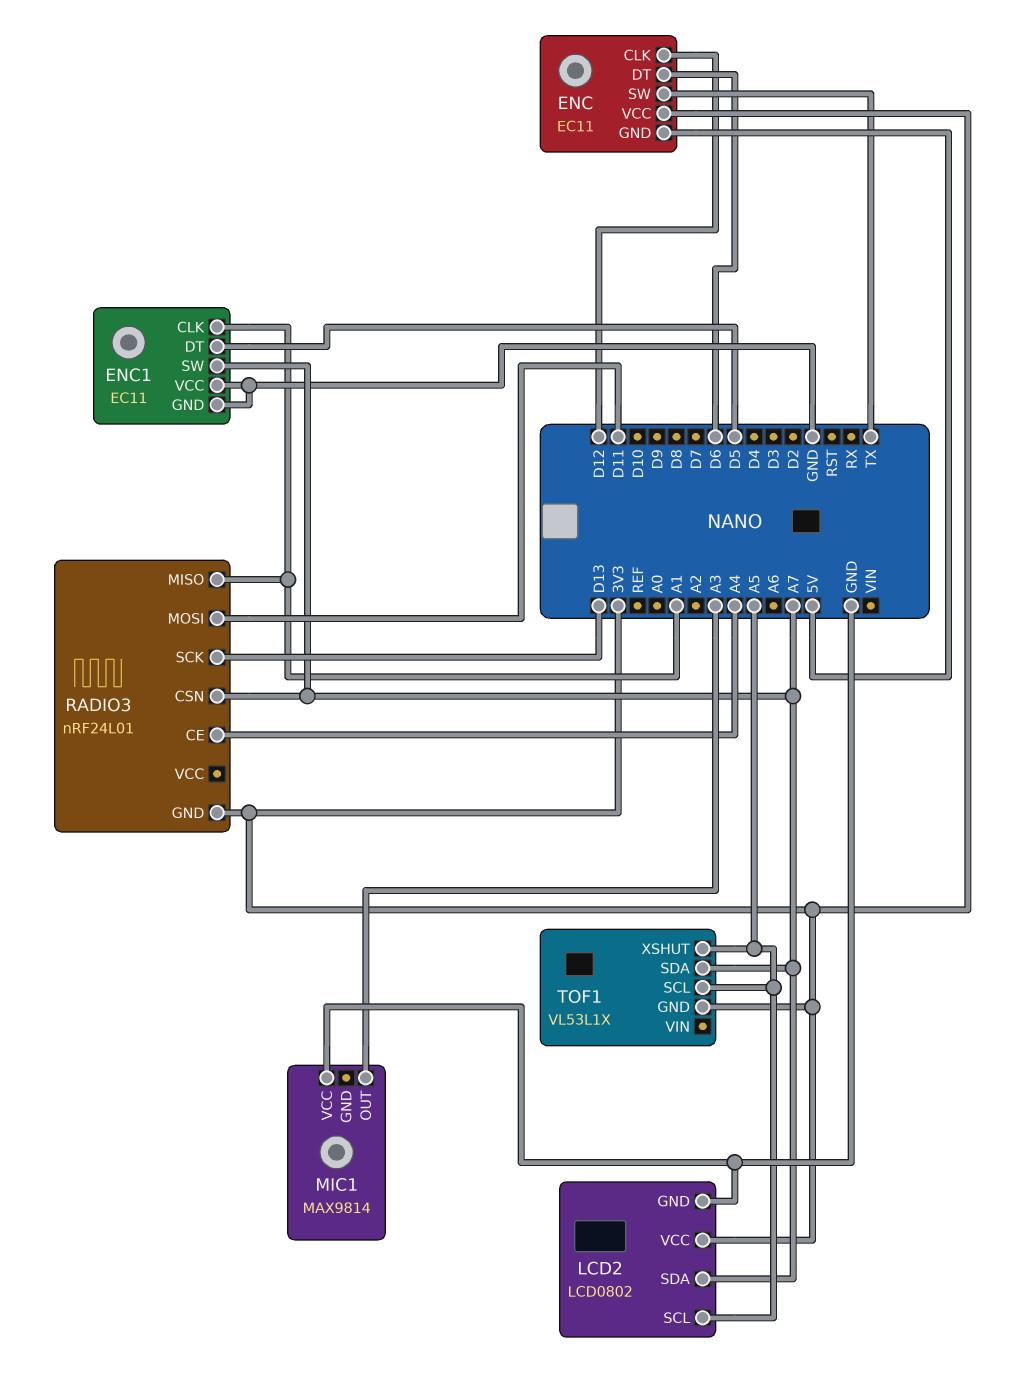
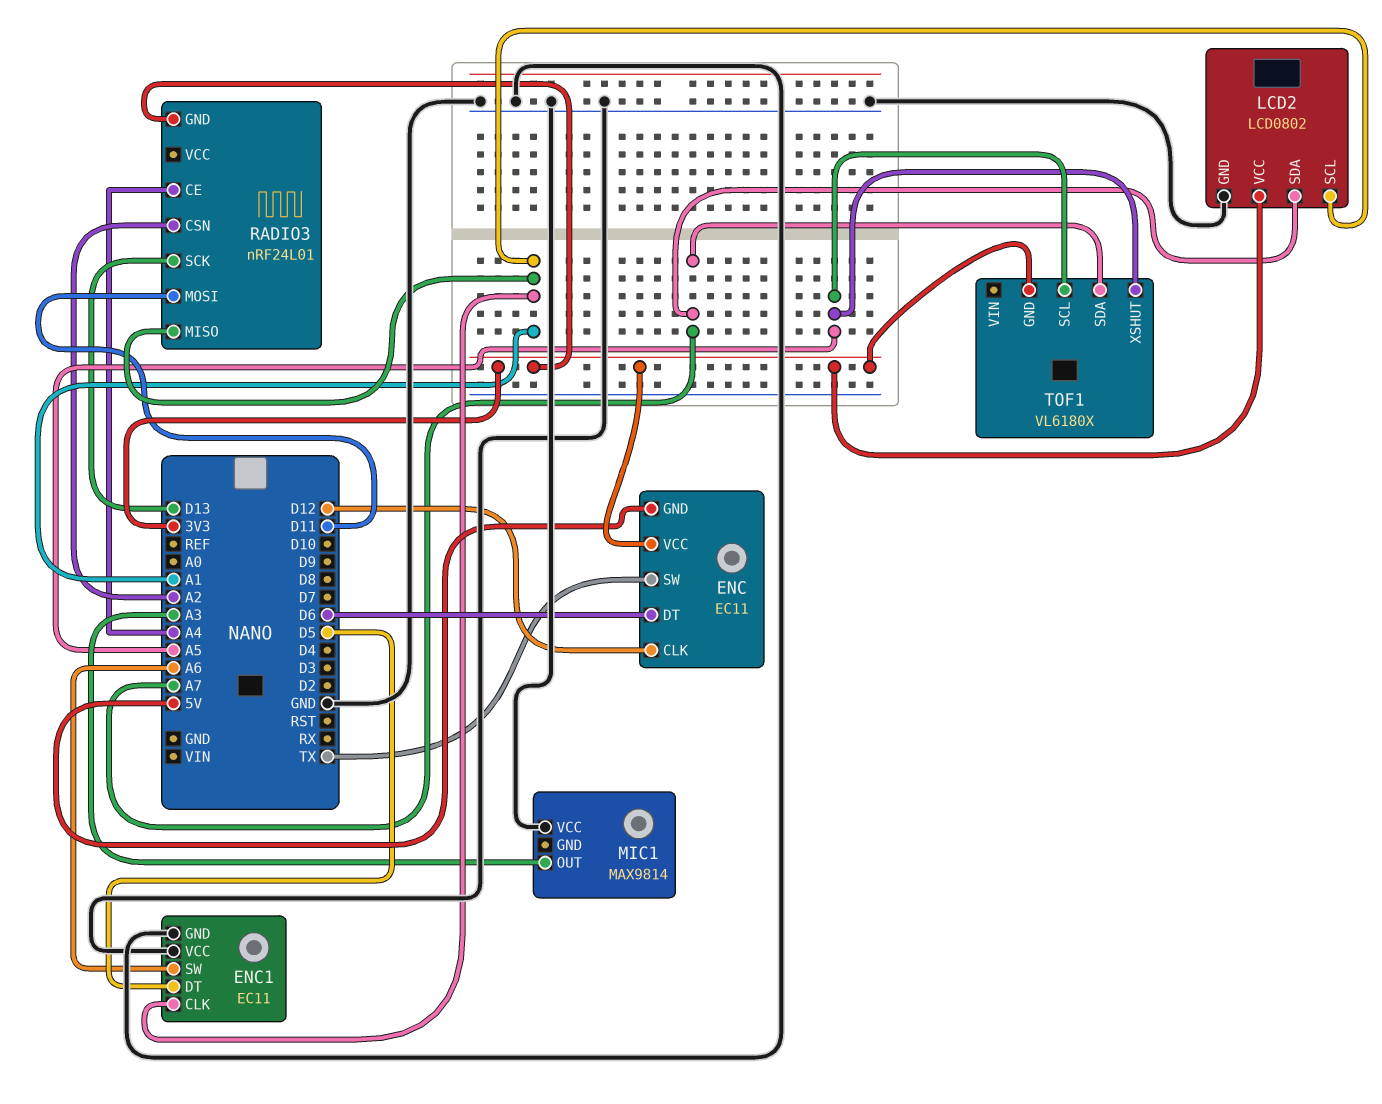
ENC1 pin SW: A7 -> A6
LCD2 pin SCL: A5 -> A1
RADIO3 pin CSN: A7 -> A2
TOF1: VL53L1X -> VL6180X

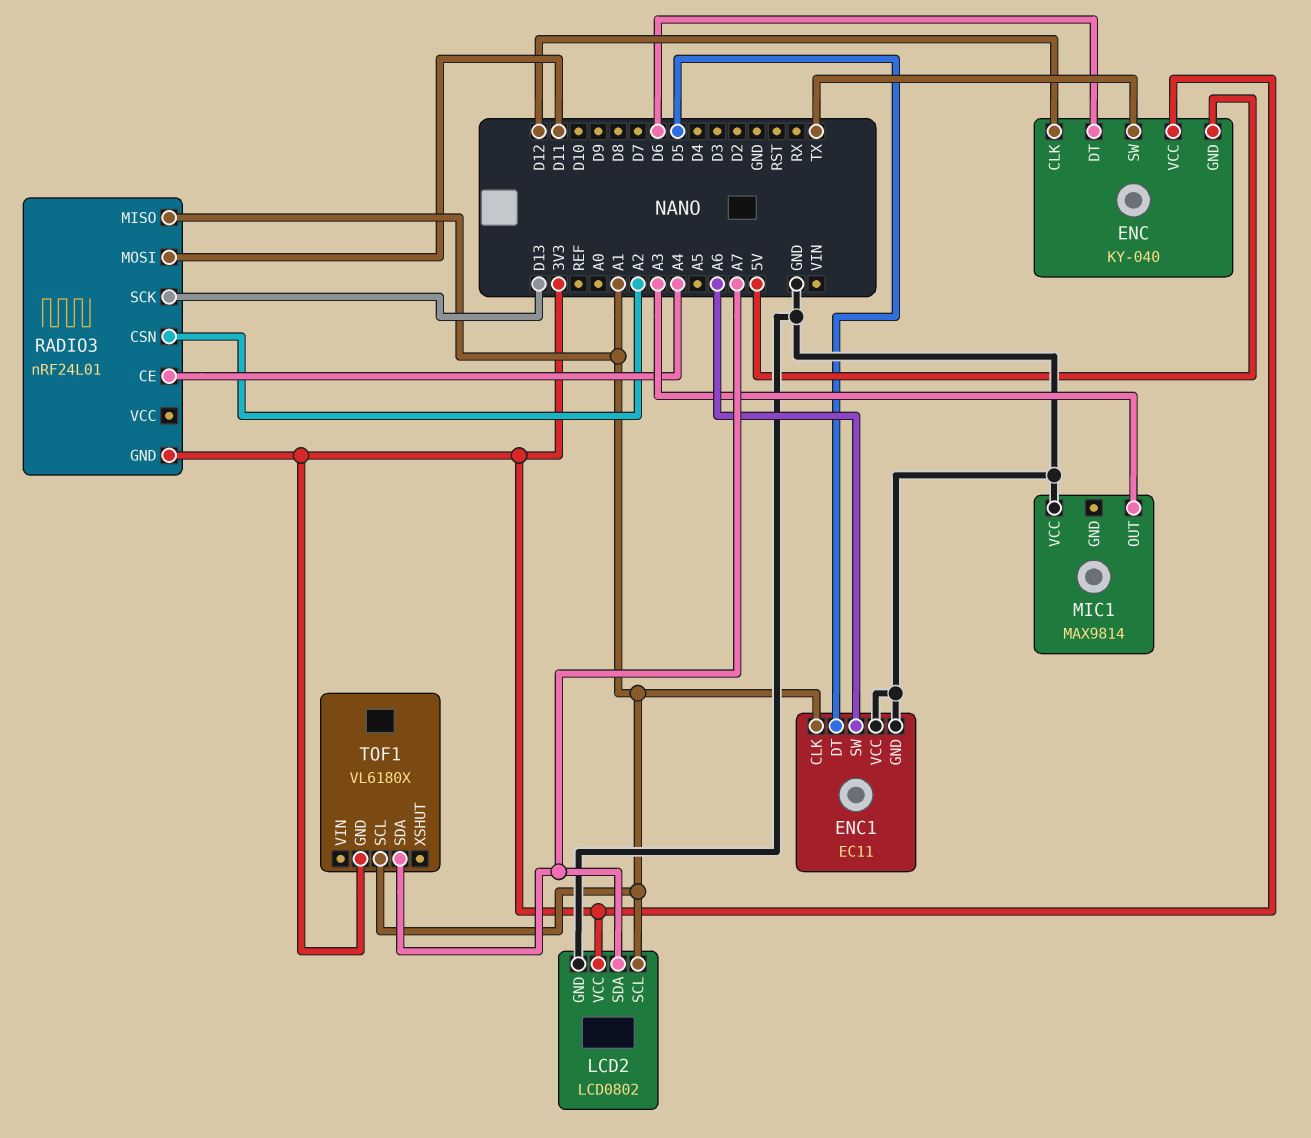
ENC: EC11 -> KY-040
TOF1 pin SCL: A5 -> A1
TOF1 pin XSHUT: A5 -> none

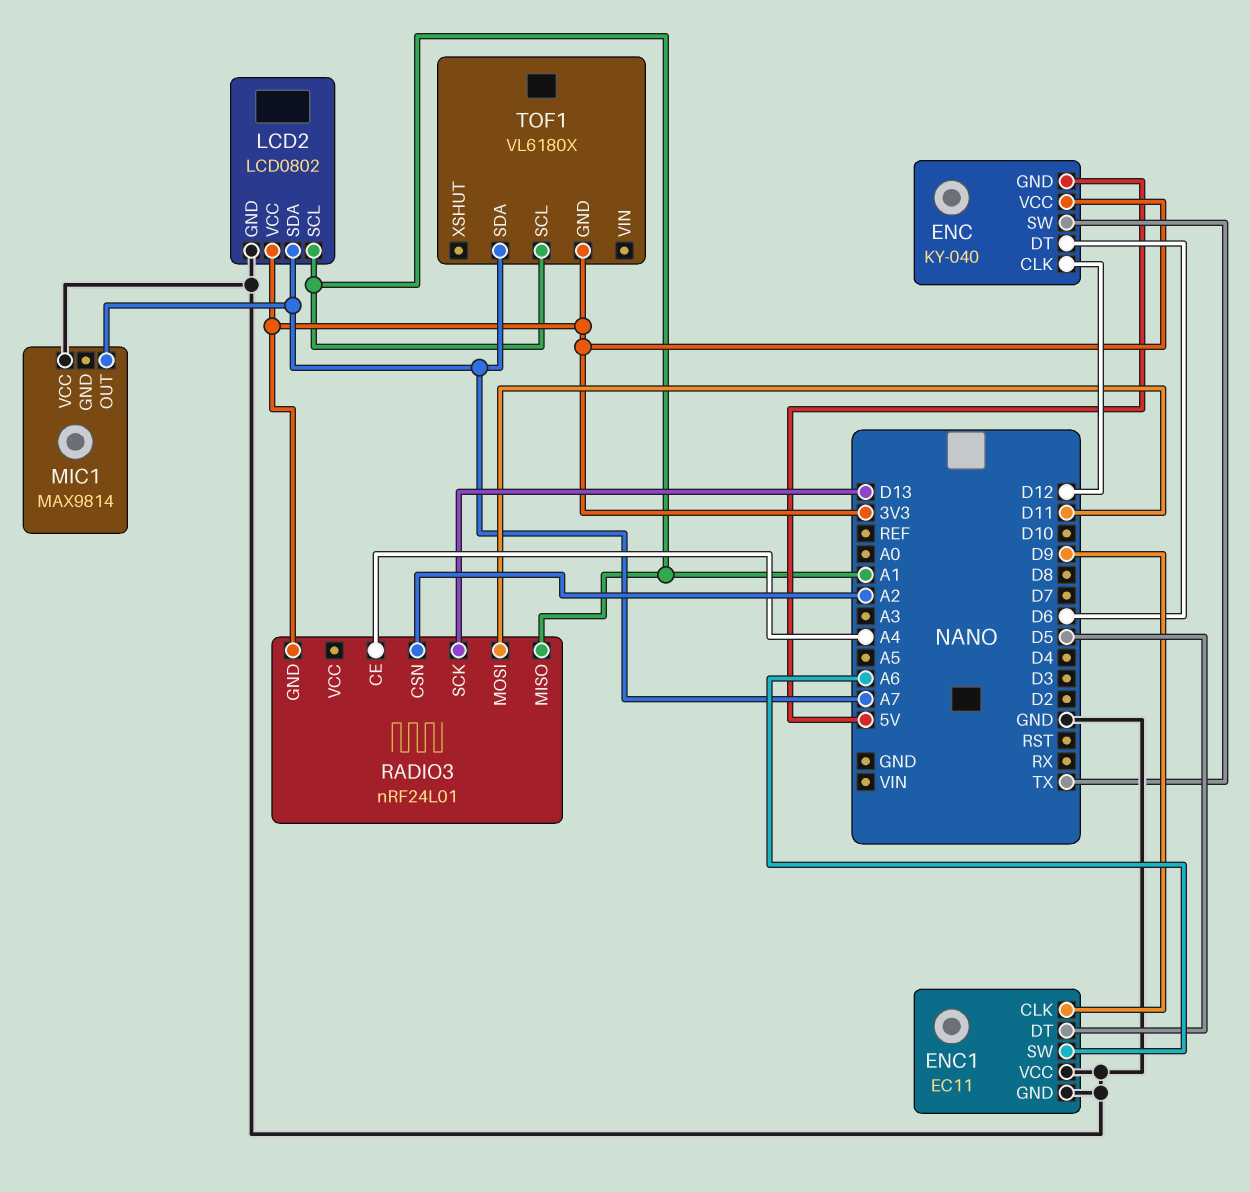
ENC1 pin CLK: A1 -> D9
MIC1 pin OUT: A3 -> A7

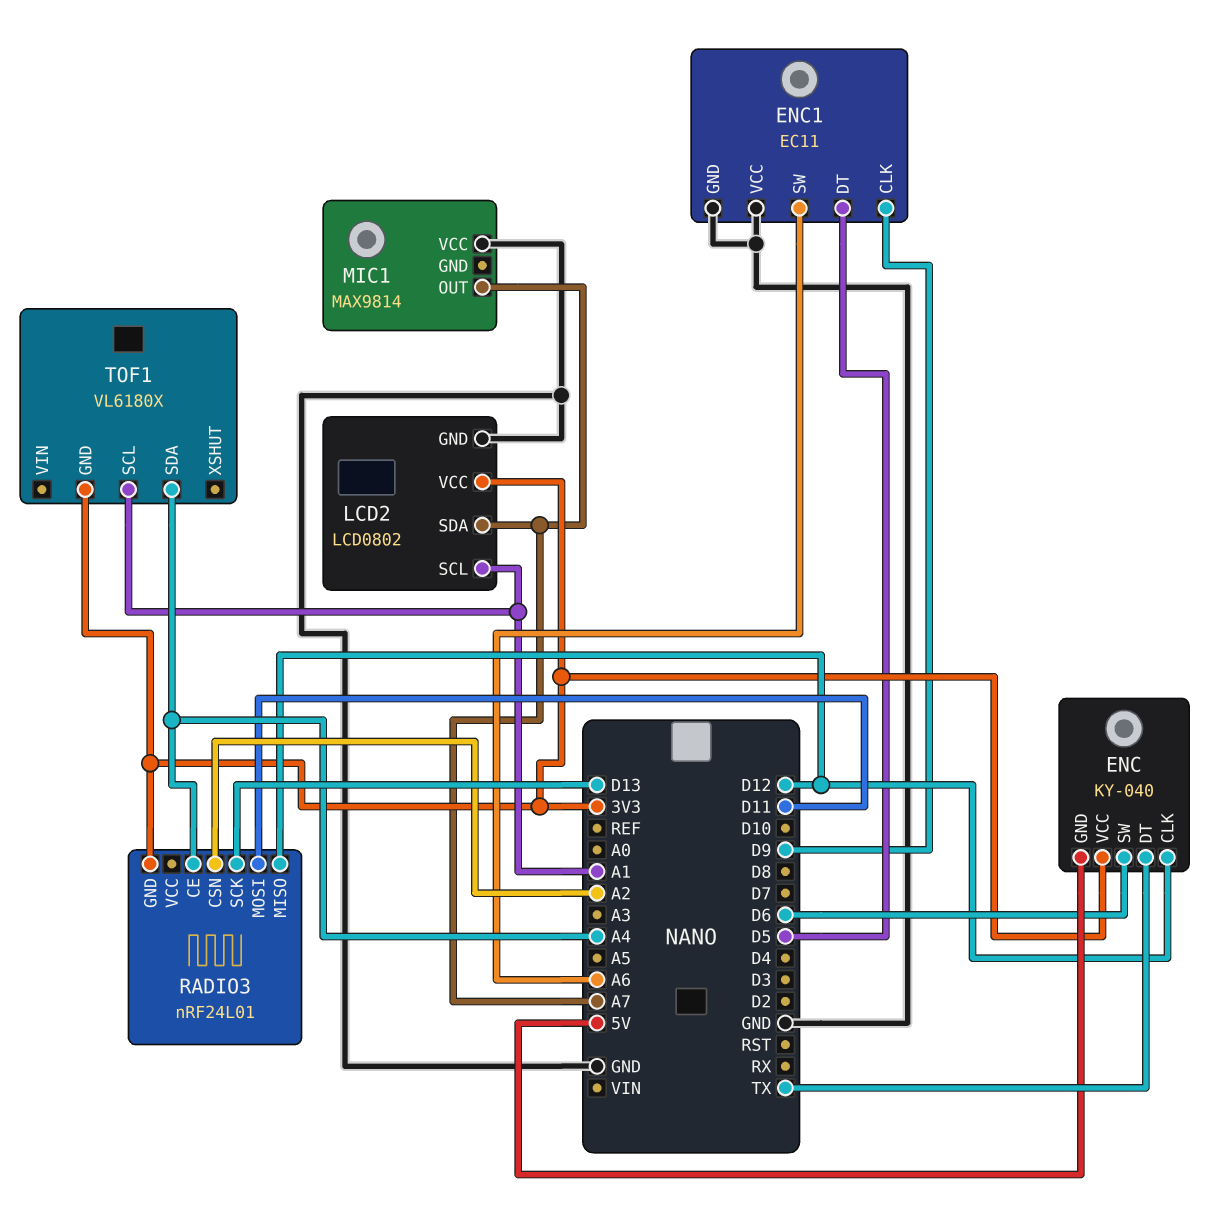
ENC pin DT: D6 -> TX
ENC pin SW: TX -> D6
RADIO3 pin MISO: A1 -> D12
TOF1 pin SDA: A7 -> A4

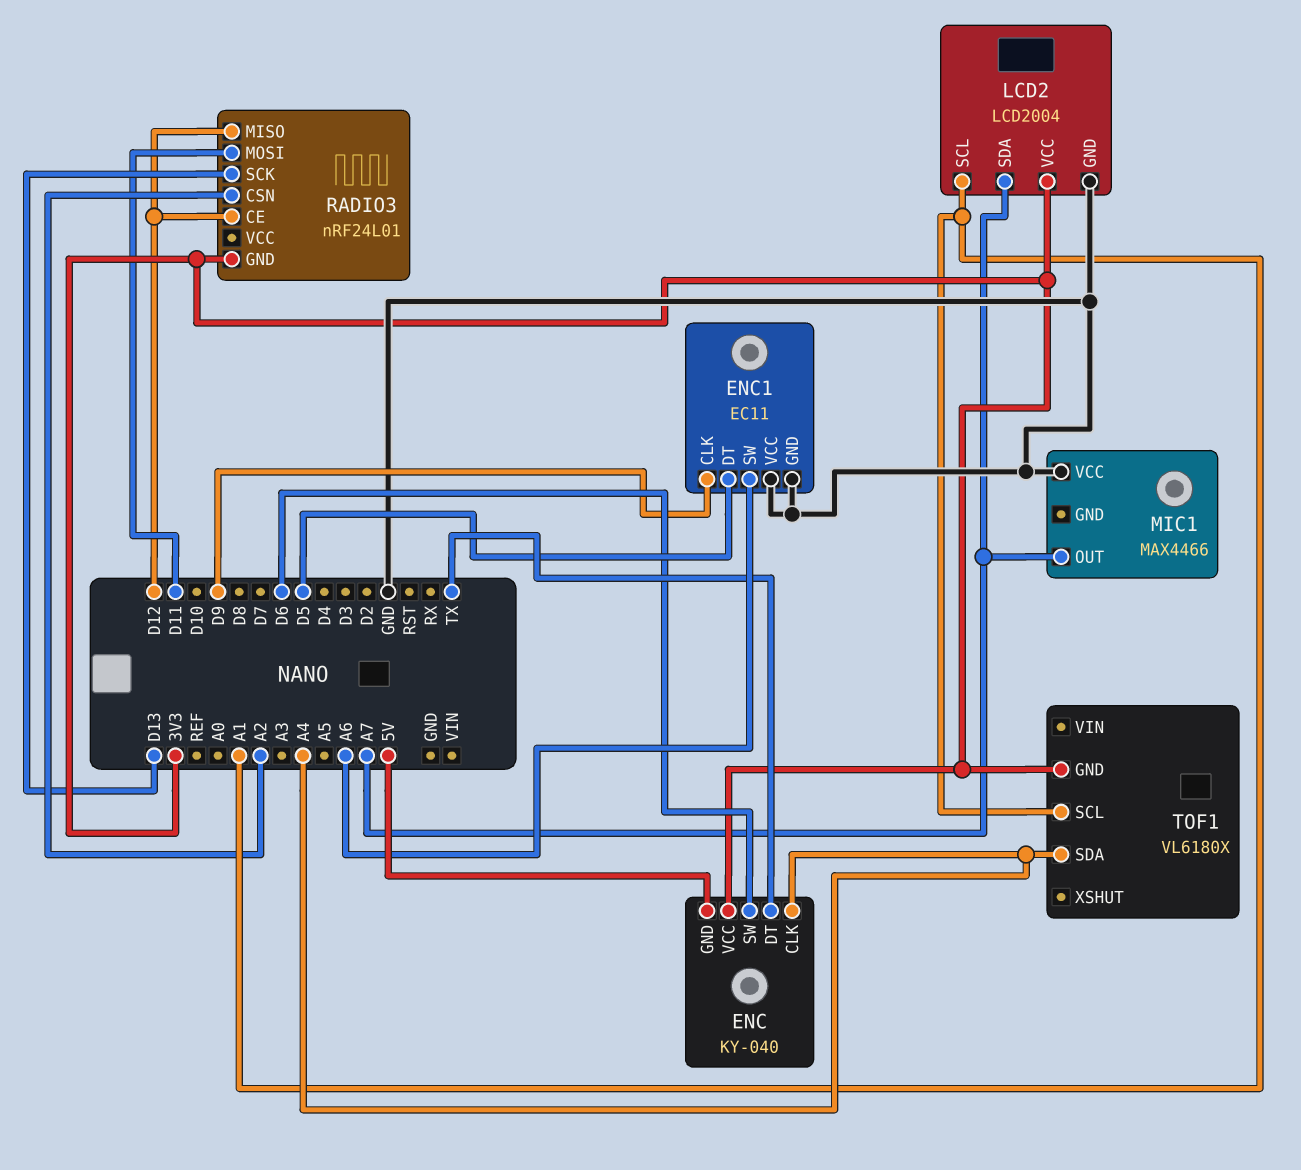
ENC pin CLK: D12 -> A4
LCD2: LCD0802 -> LCD2004
MIC1: MAX9814 -> MAX4466
RADIO3 pin CE: A4 -> D12

